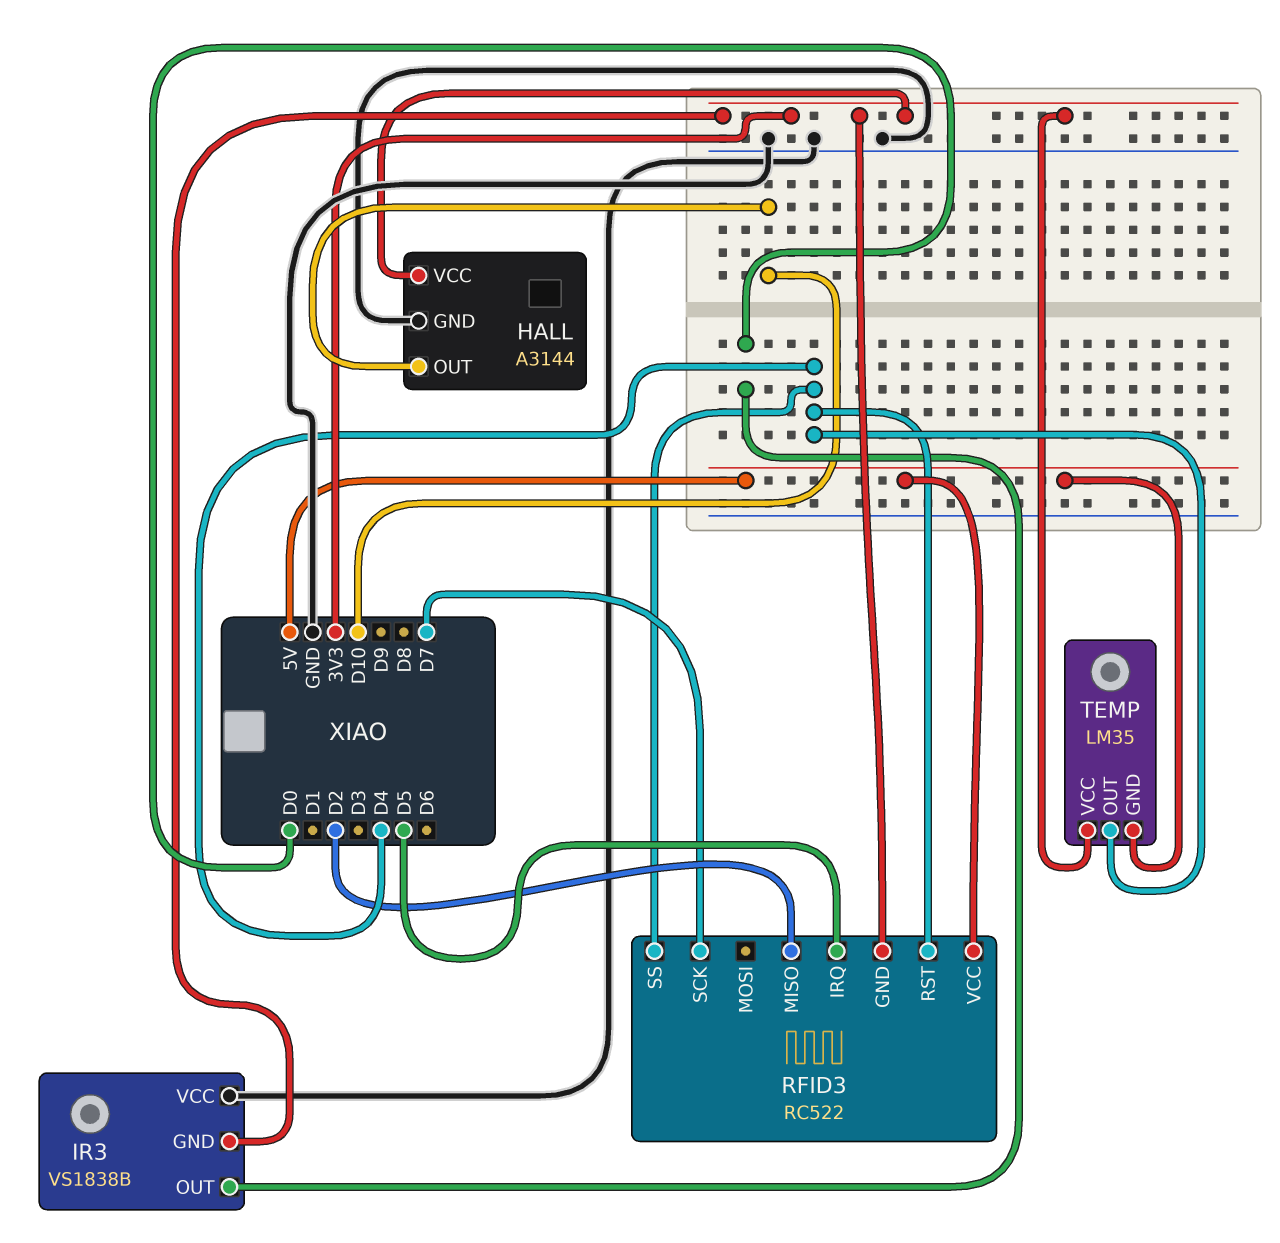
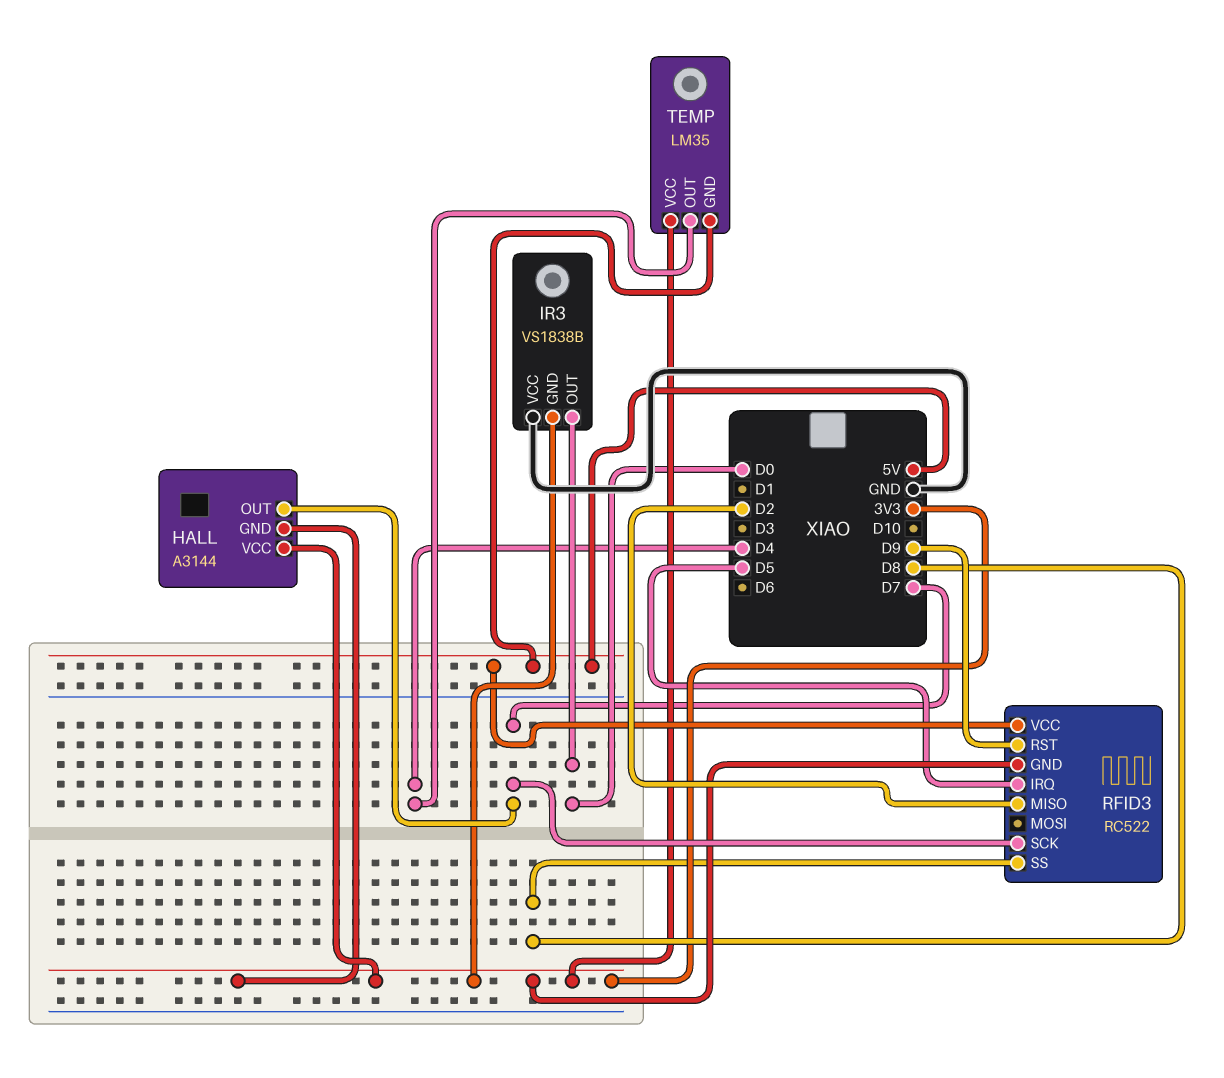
HALL pin GND: GND -> 3V3
HALL pin OUT: D10 -> D7
RFID3 pin RST: D4 -> D9
RFID3 pin SS: D4 -> D8

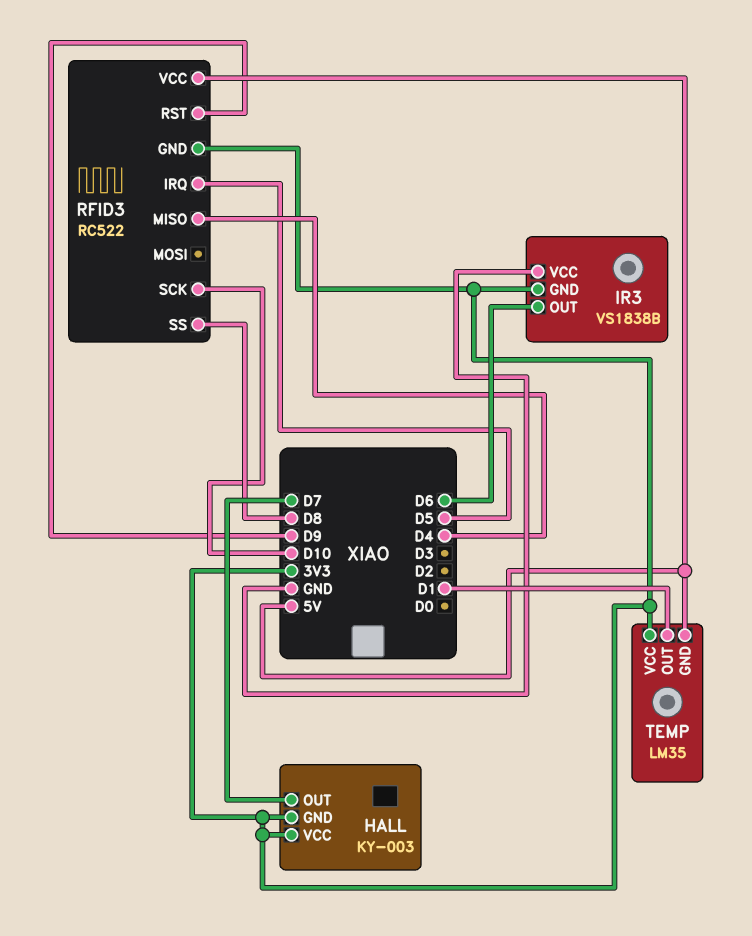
HALL: A3144 -> KY-003
IR3 pin OUT: D0 -> D6
RFID3 pin MISO: D2 -> D4
RFID3 pin SCK: D7 -> D10
TEMP pin OUT: D4 -> D1

